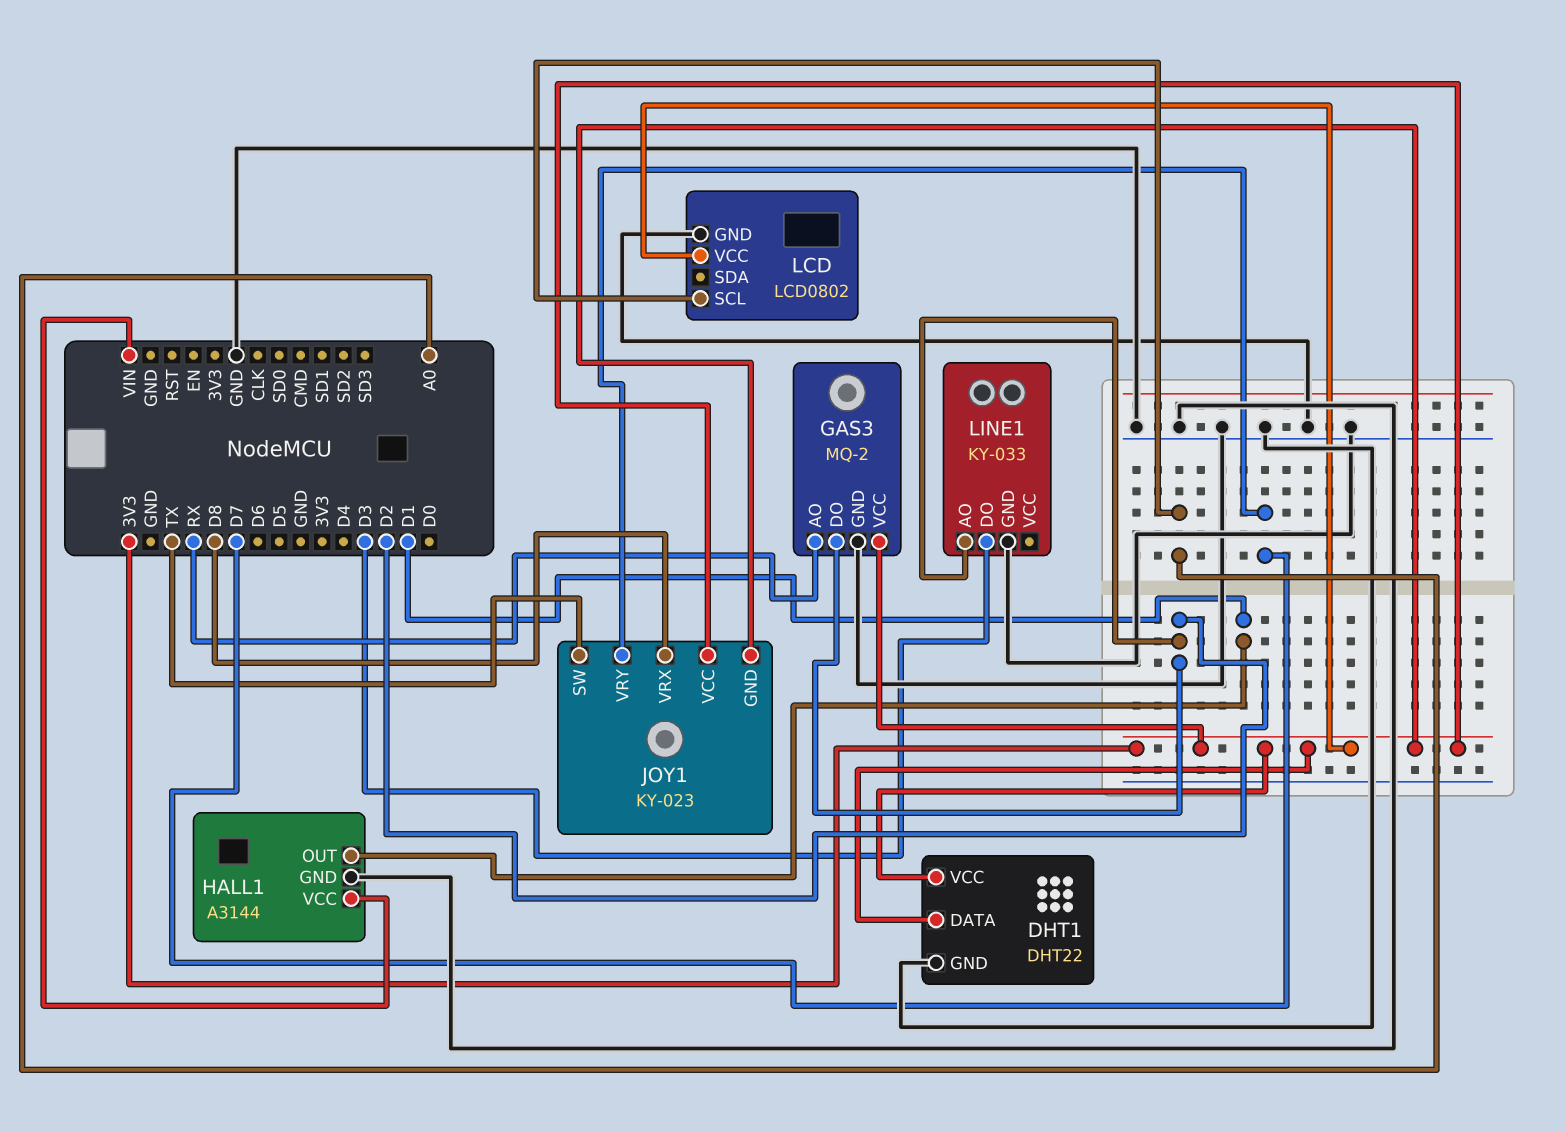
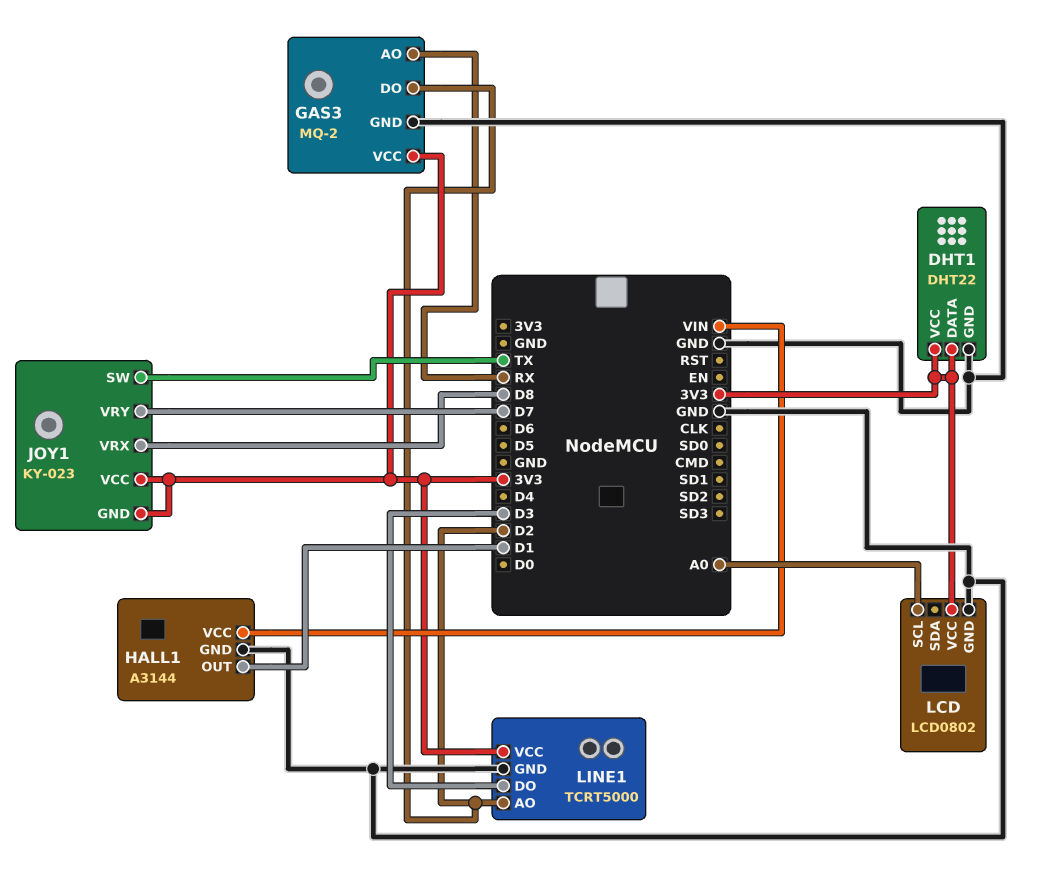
LINE1: KY-033 -> TCRT5000
LINE1 pin VCC: none -> 3V3

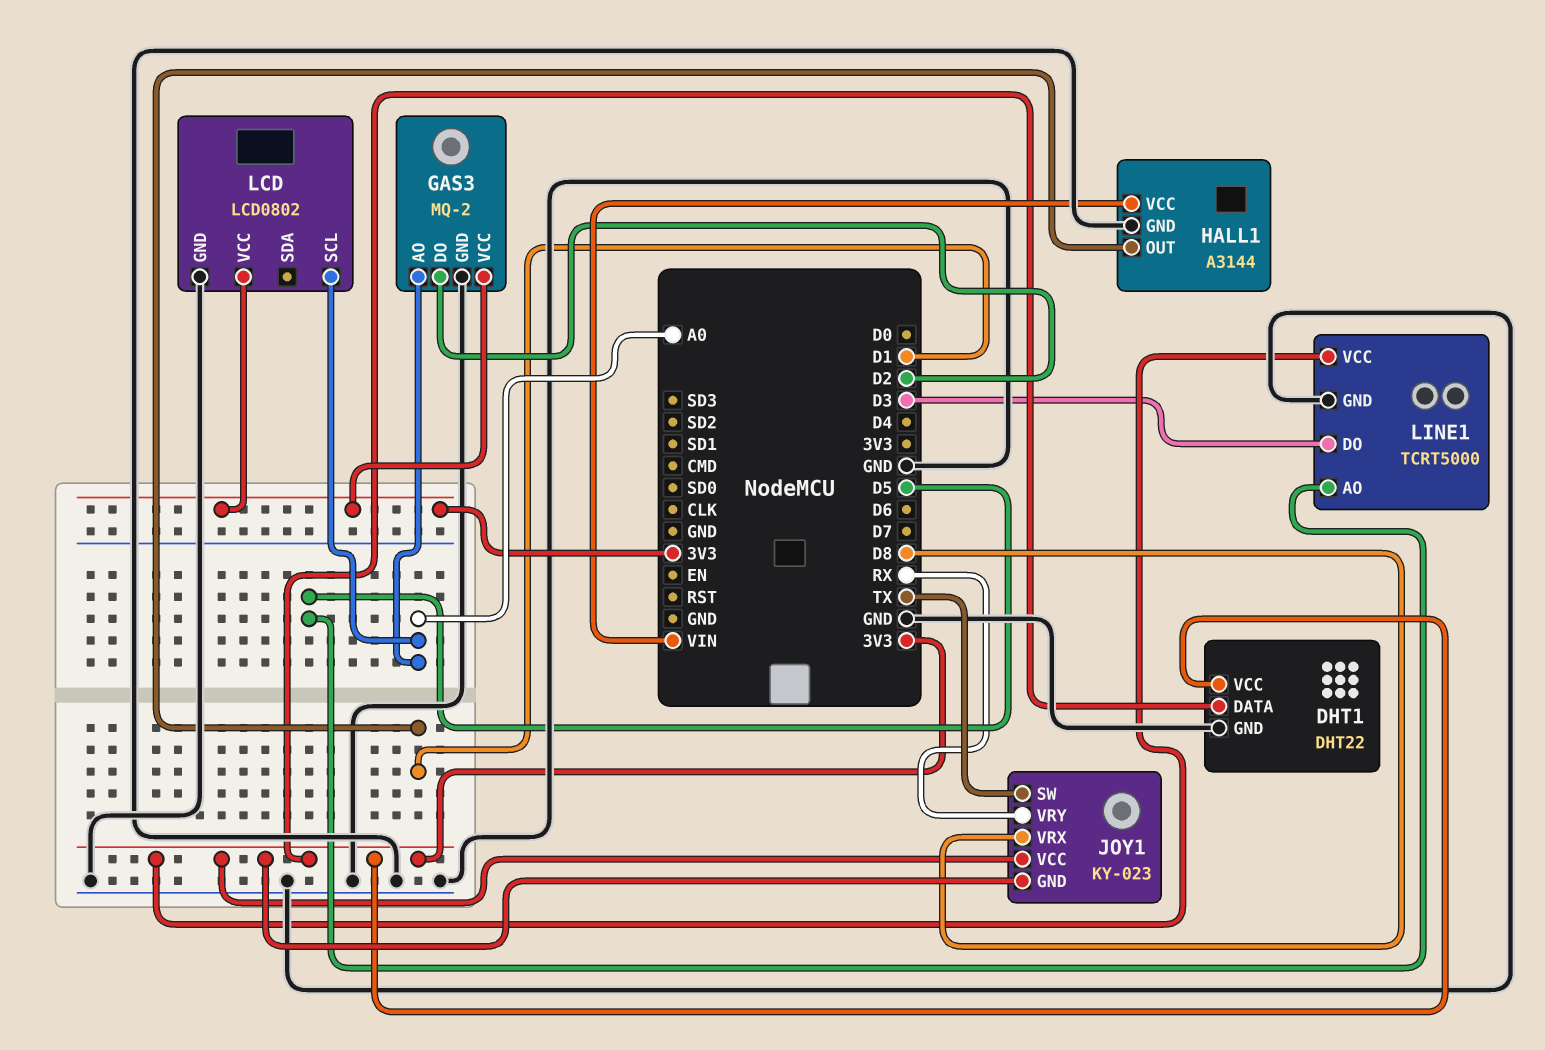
GAS3 pin AO: RX -> A0
JOY1 pin VRY: D7 -> RX
LINE1 pin AO: D2 -> D5

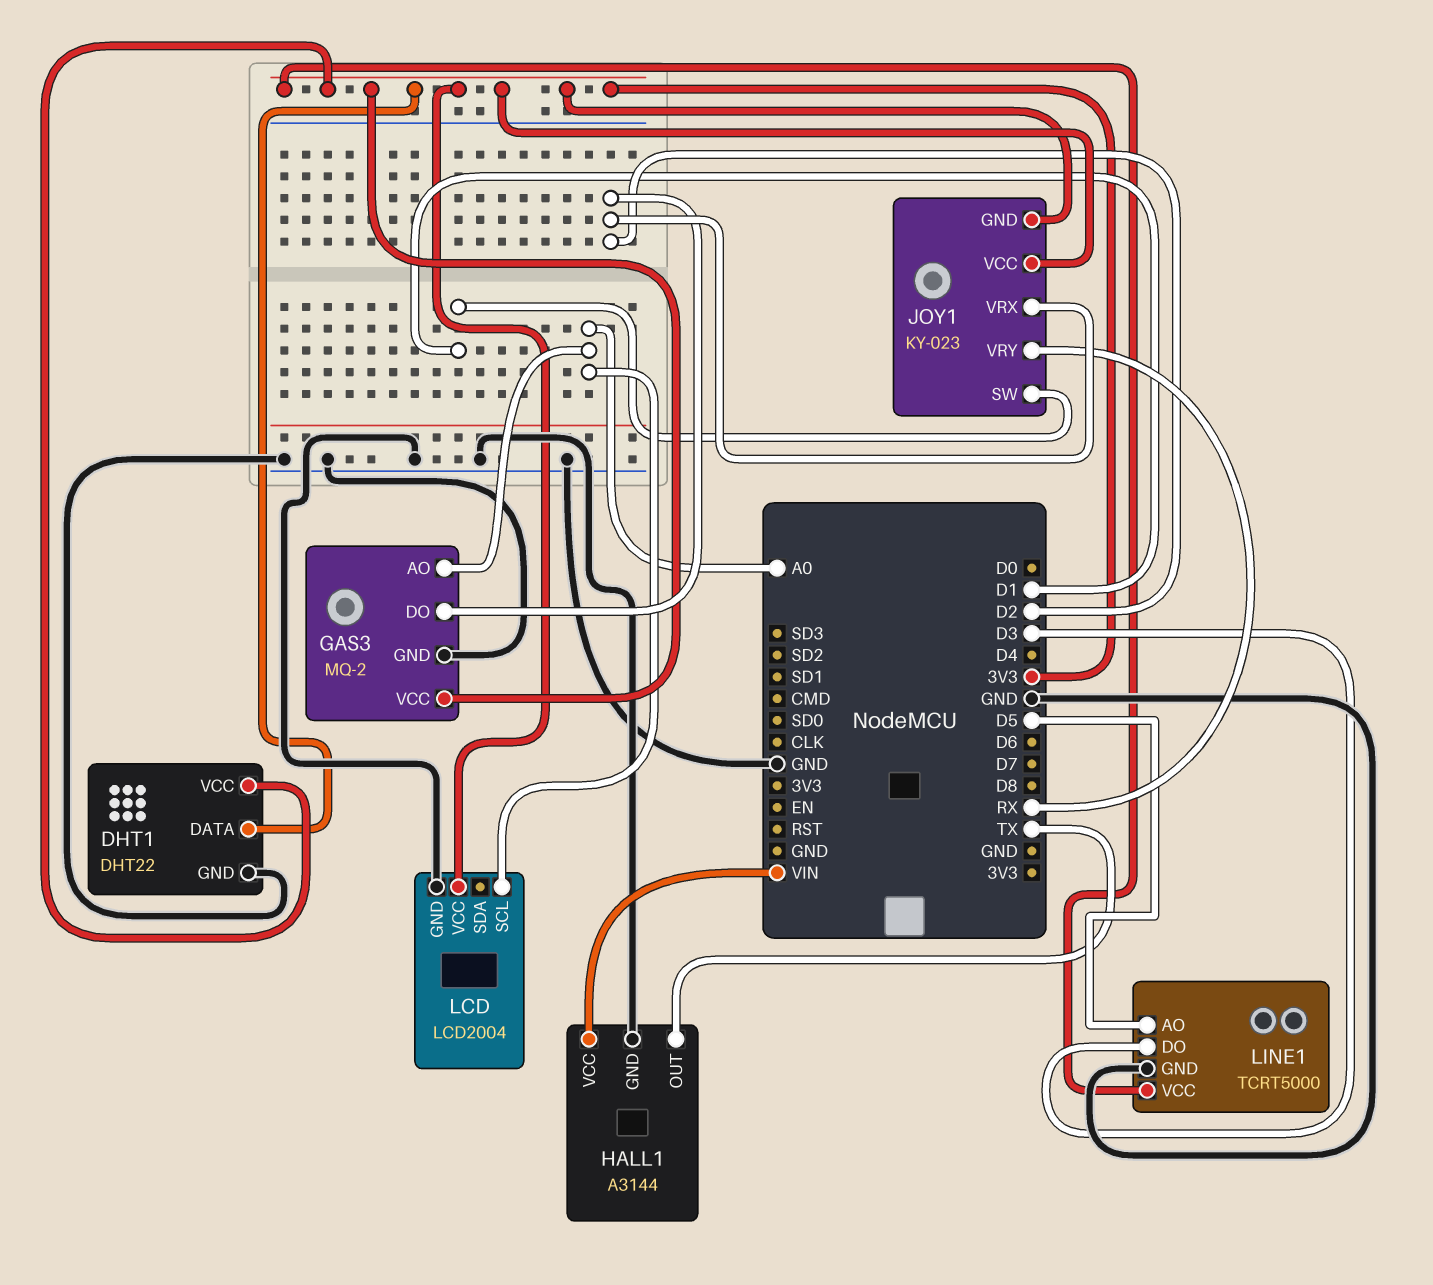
HALL1 pin OUT: D1 -> TX
JOY1 pin SW: TX -> D1
JOY1 pin VRX: D8 -> D2
LCD: LCD0802 -> LCD2004

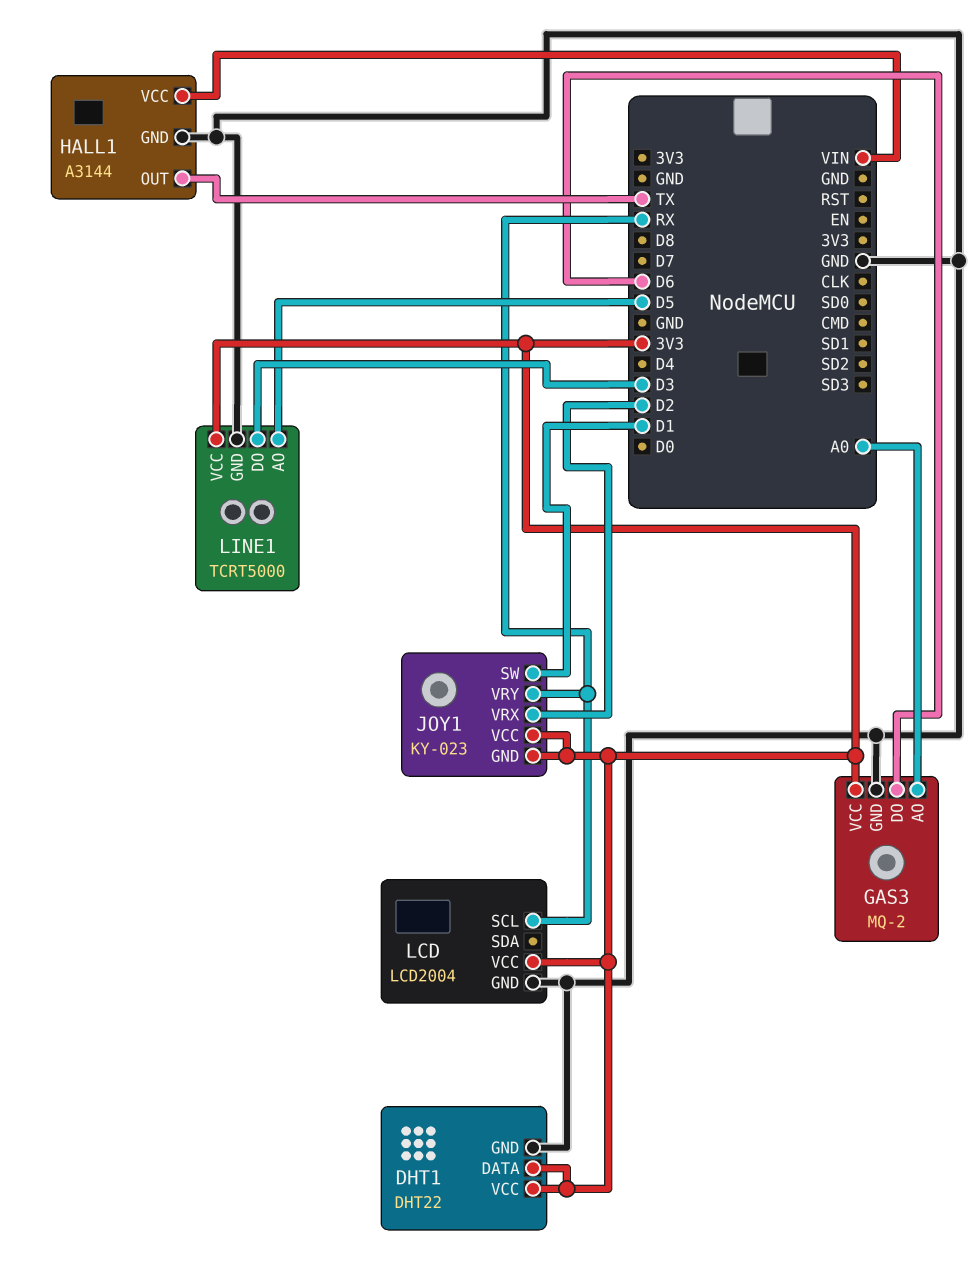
GAS3 pin DO: D2 -> D6
LCD pin SCL: A0 -> RX

